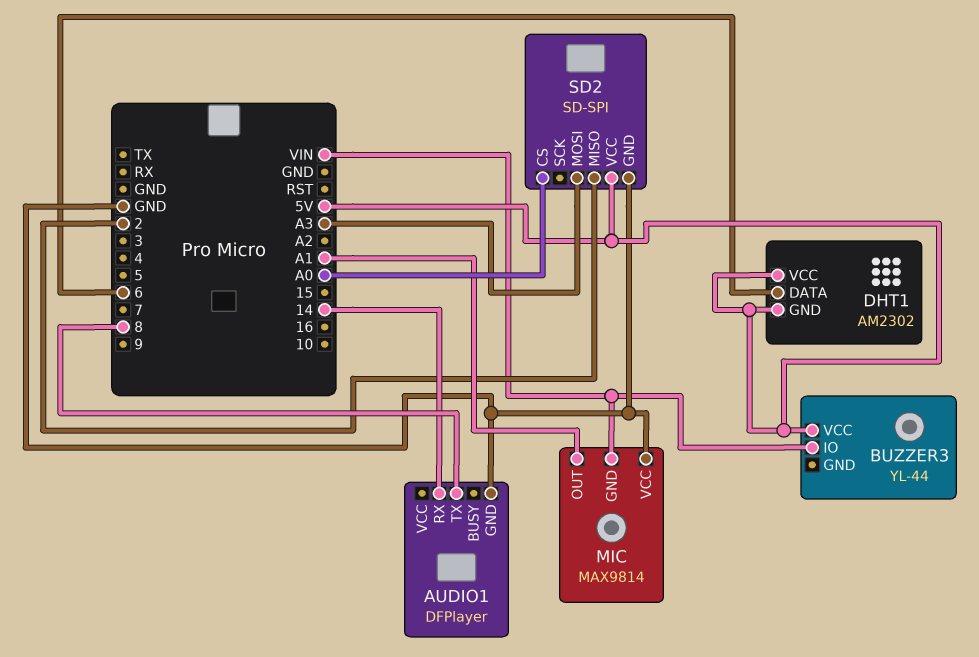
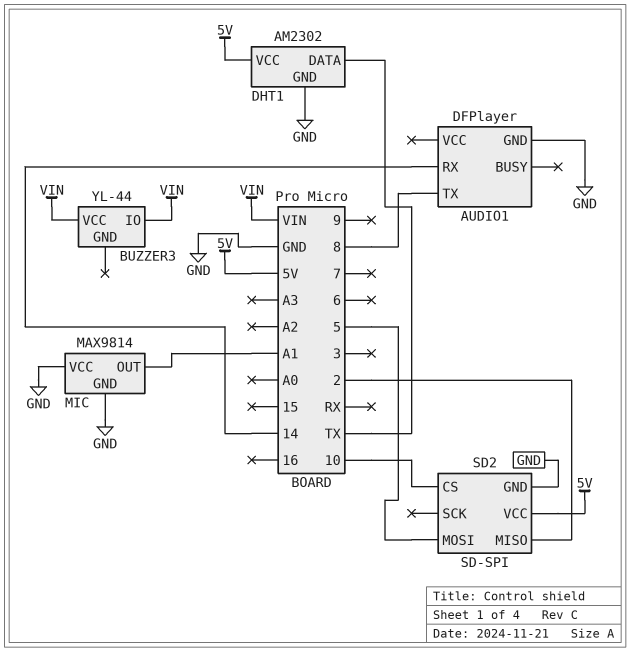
BUZZER3 pin VCC: 5V -> VIN
DHT1 pin DATA: 6 -> TX
DHT1 pin GND: 5V -> GND
MIC pin GND: VIN -> GND
SD2 pin CS: A0 -> 10
SD2 pin MOSI: A3 -> 5

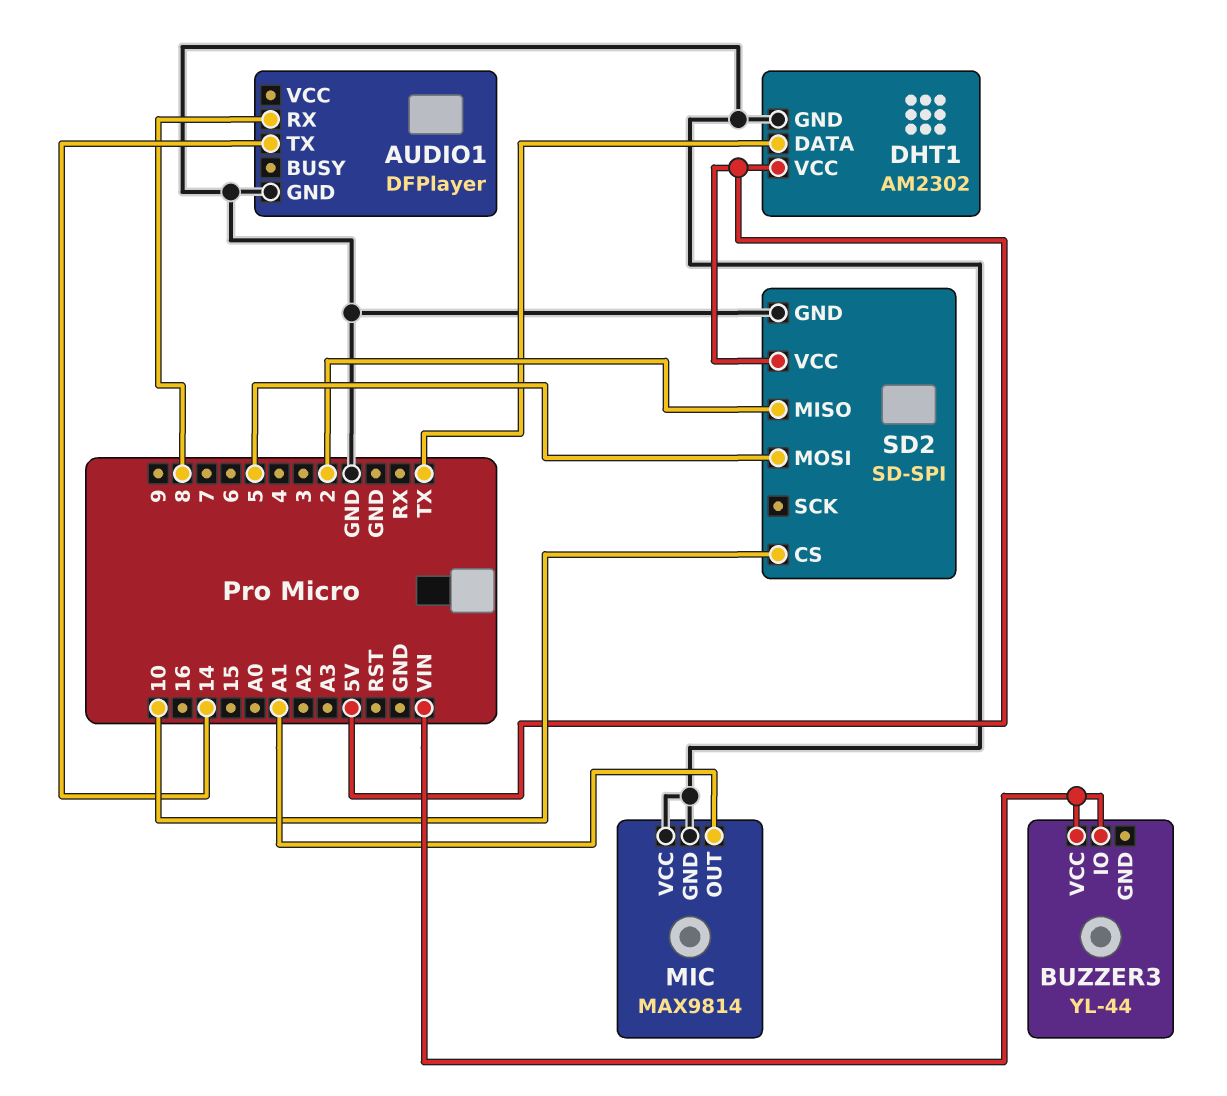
AUDIO1 pin RX: 14 -> 8
AUDIO1 pin TX: 8 -> 14

